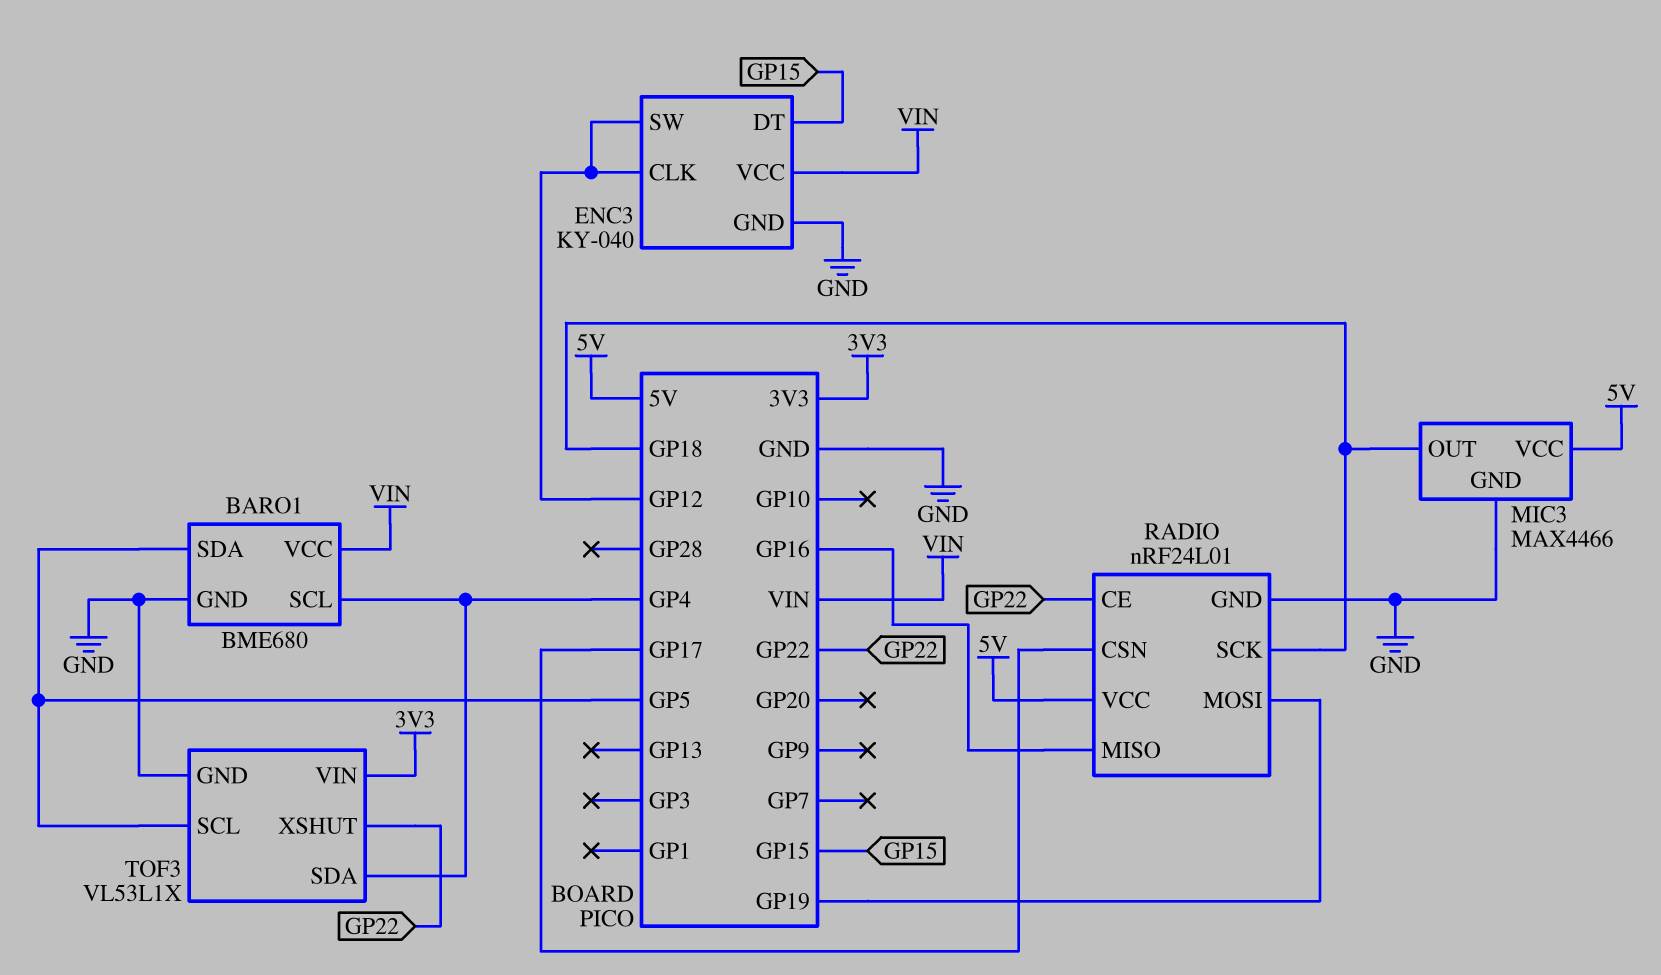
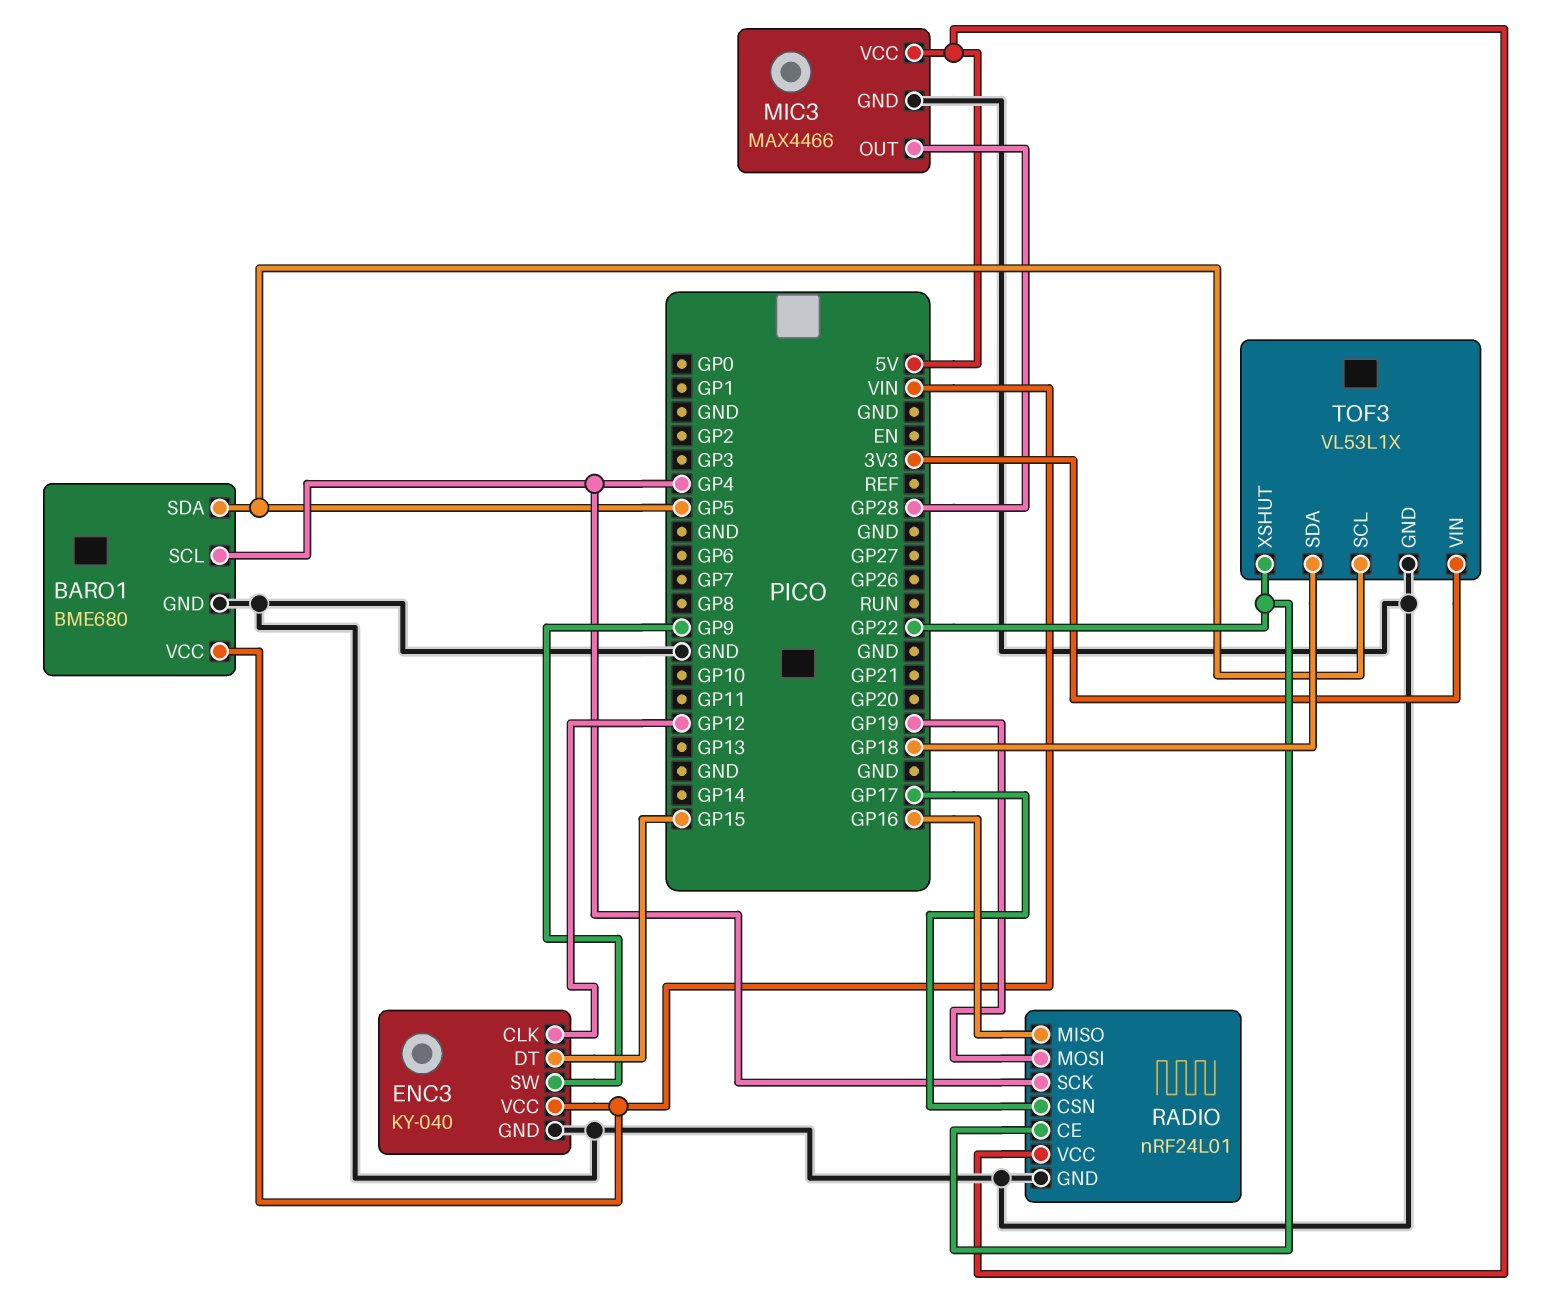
ENC3 pin SW: GP12 -> GP9
MIC3 pin OUT: GP18 -> GP28
RADIO pin SCK: GP18 -> GP4
TOF3 pin SDA: GP4 -> GP18

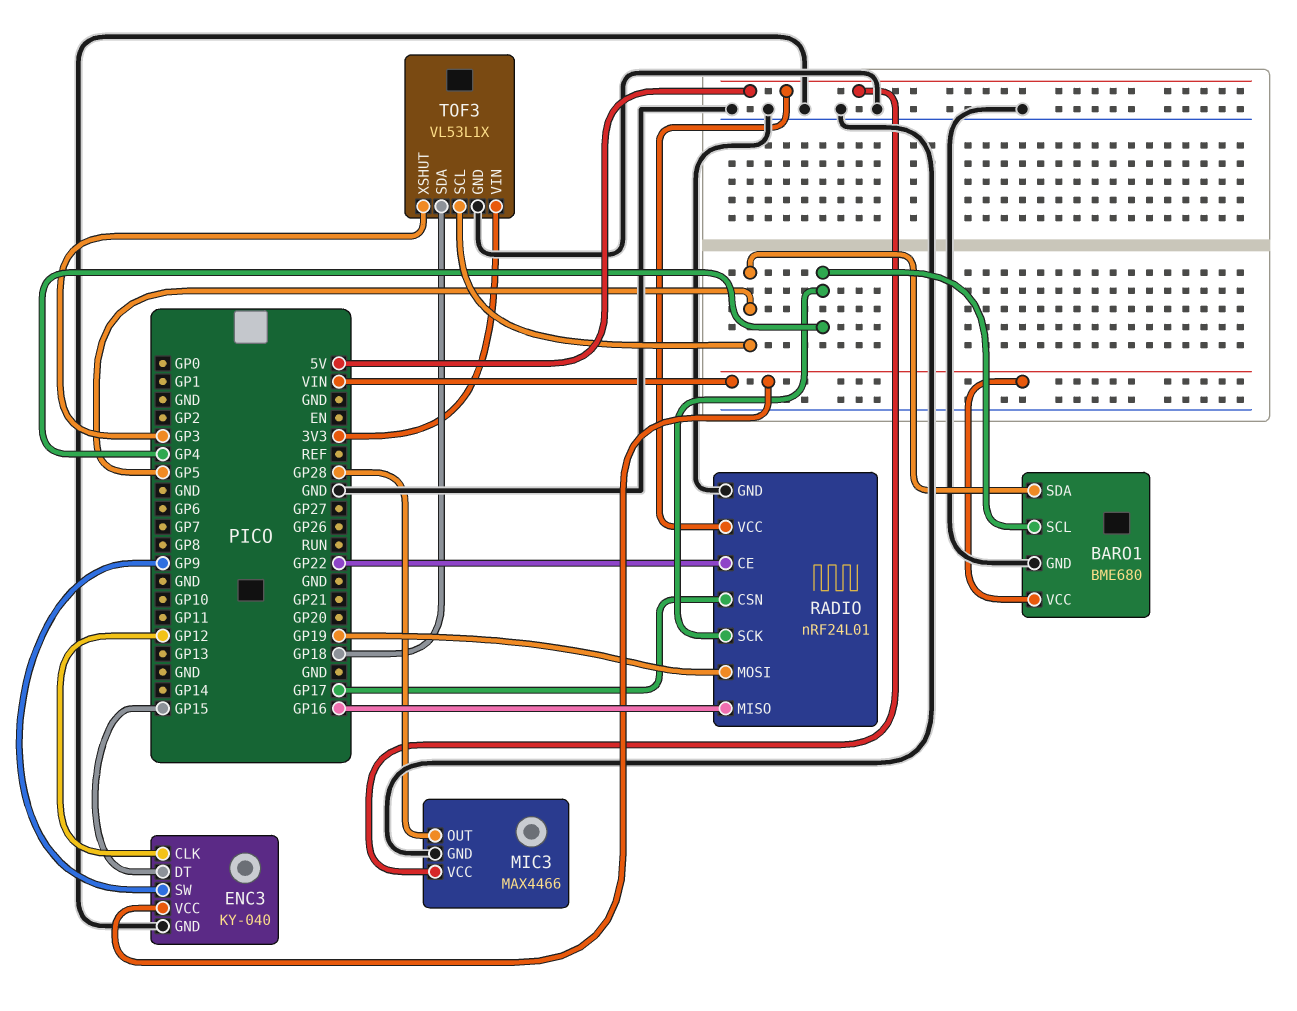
TOF3 pin XSHUT: GP22 -> GP3

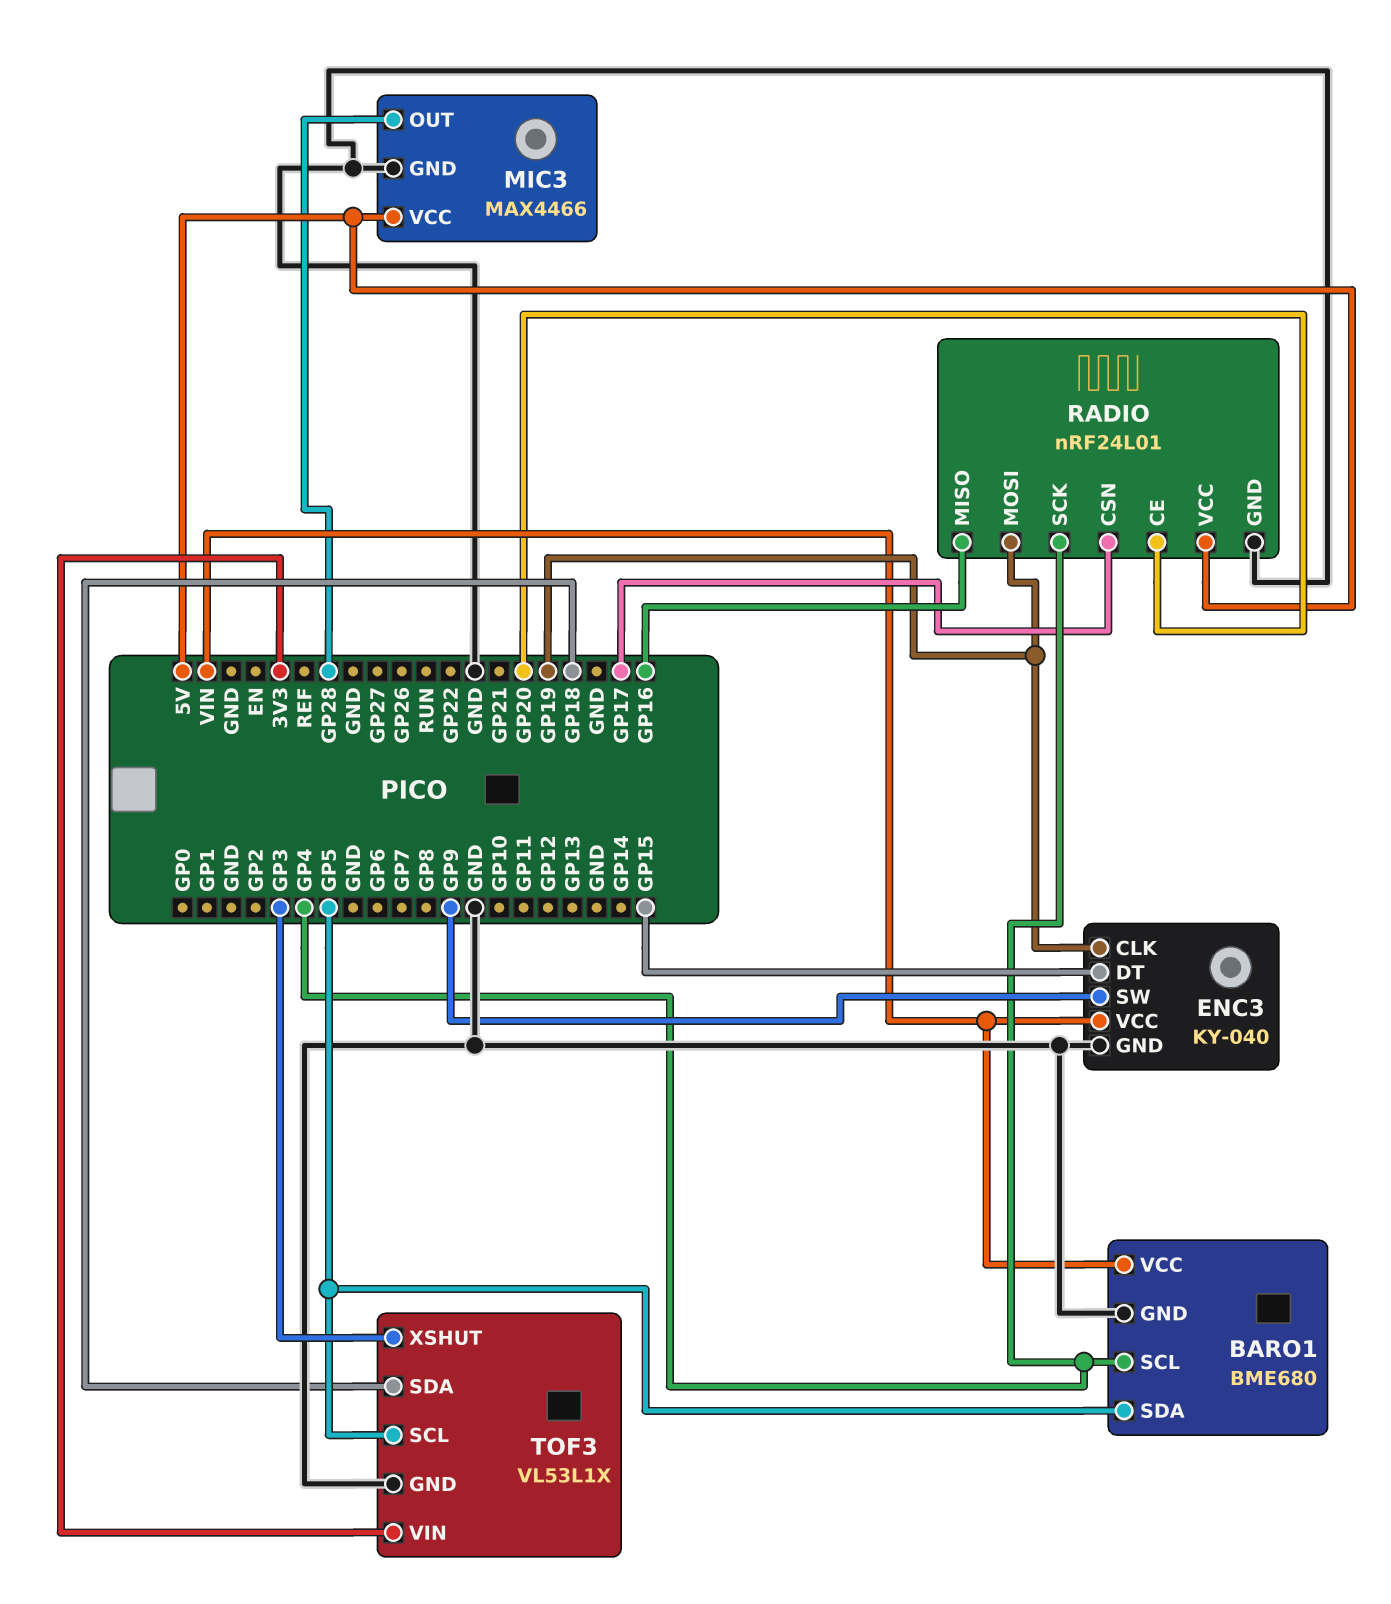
ENC3 pin CLK: GP12 -> GP19
RADIO pin CE: GP22 -> GP20

